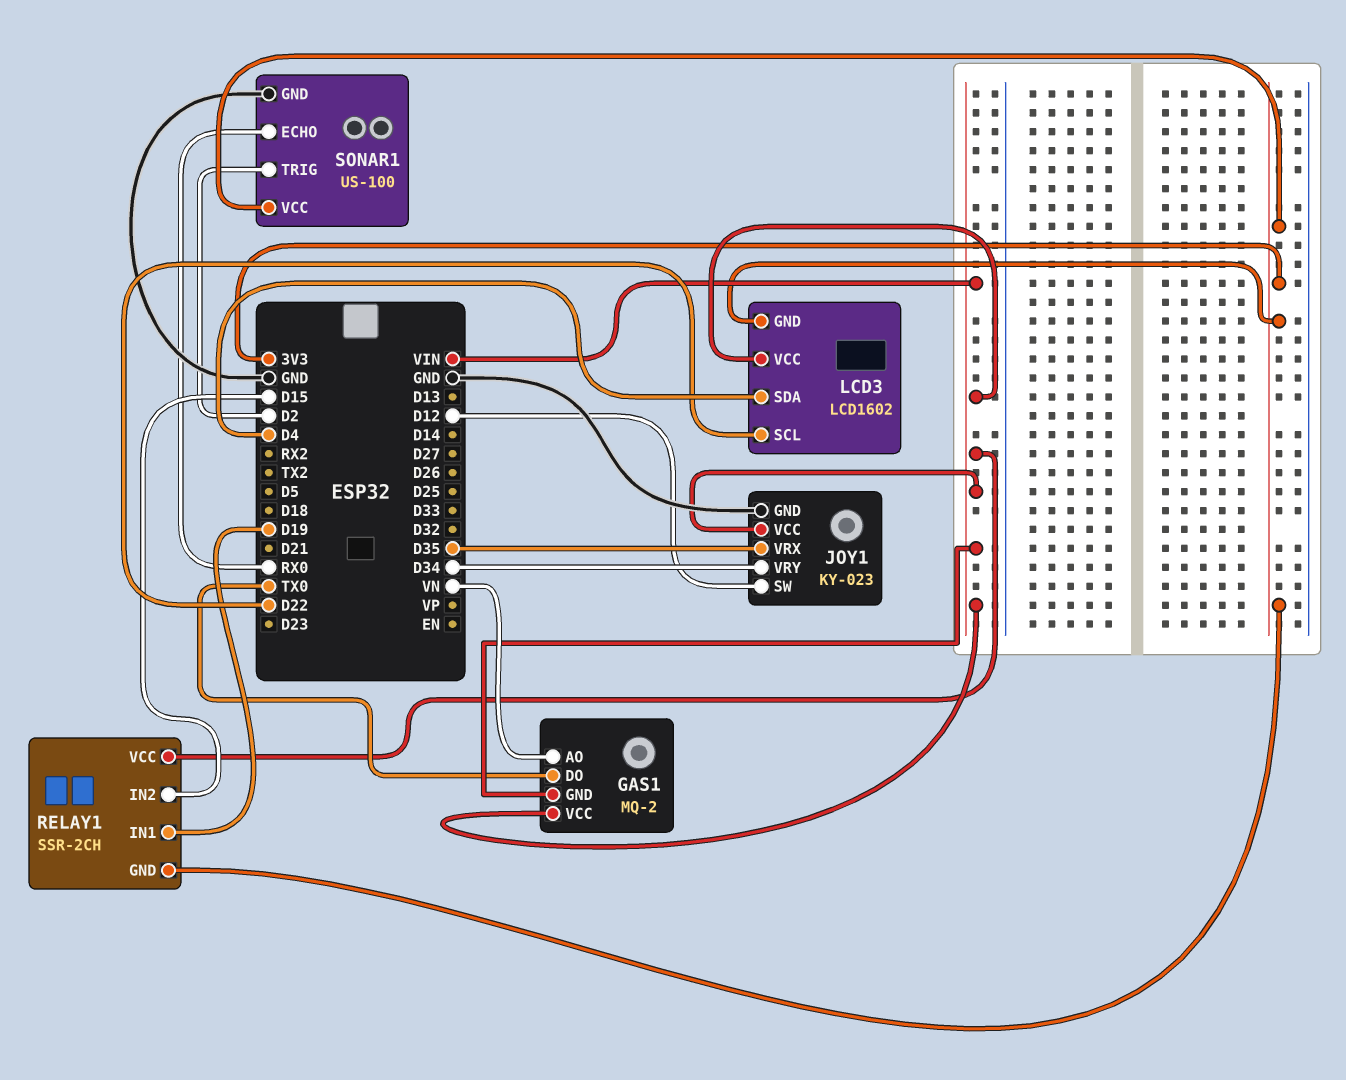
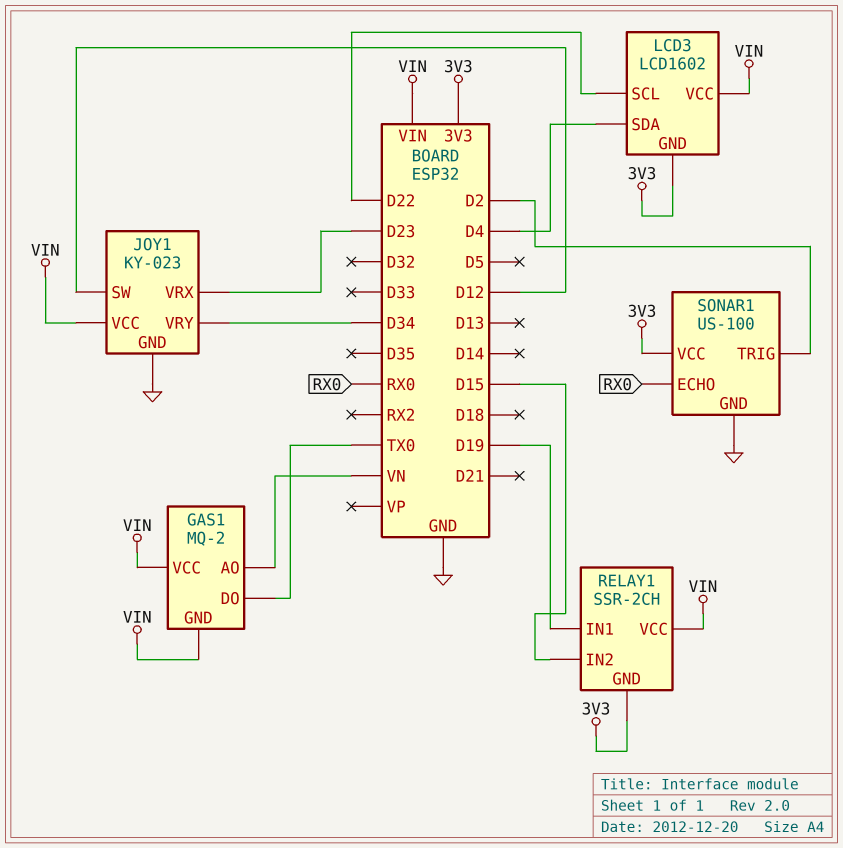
JOY1 pin VRX: D35 -> D23

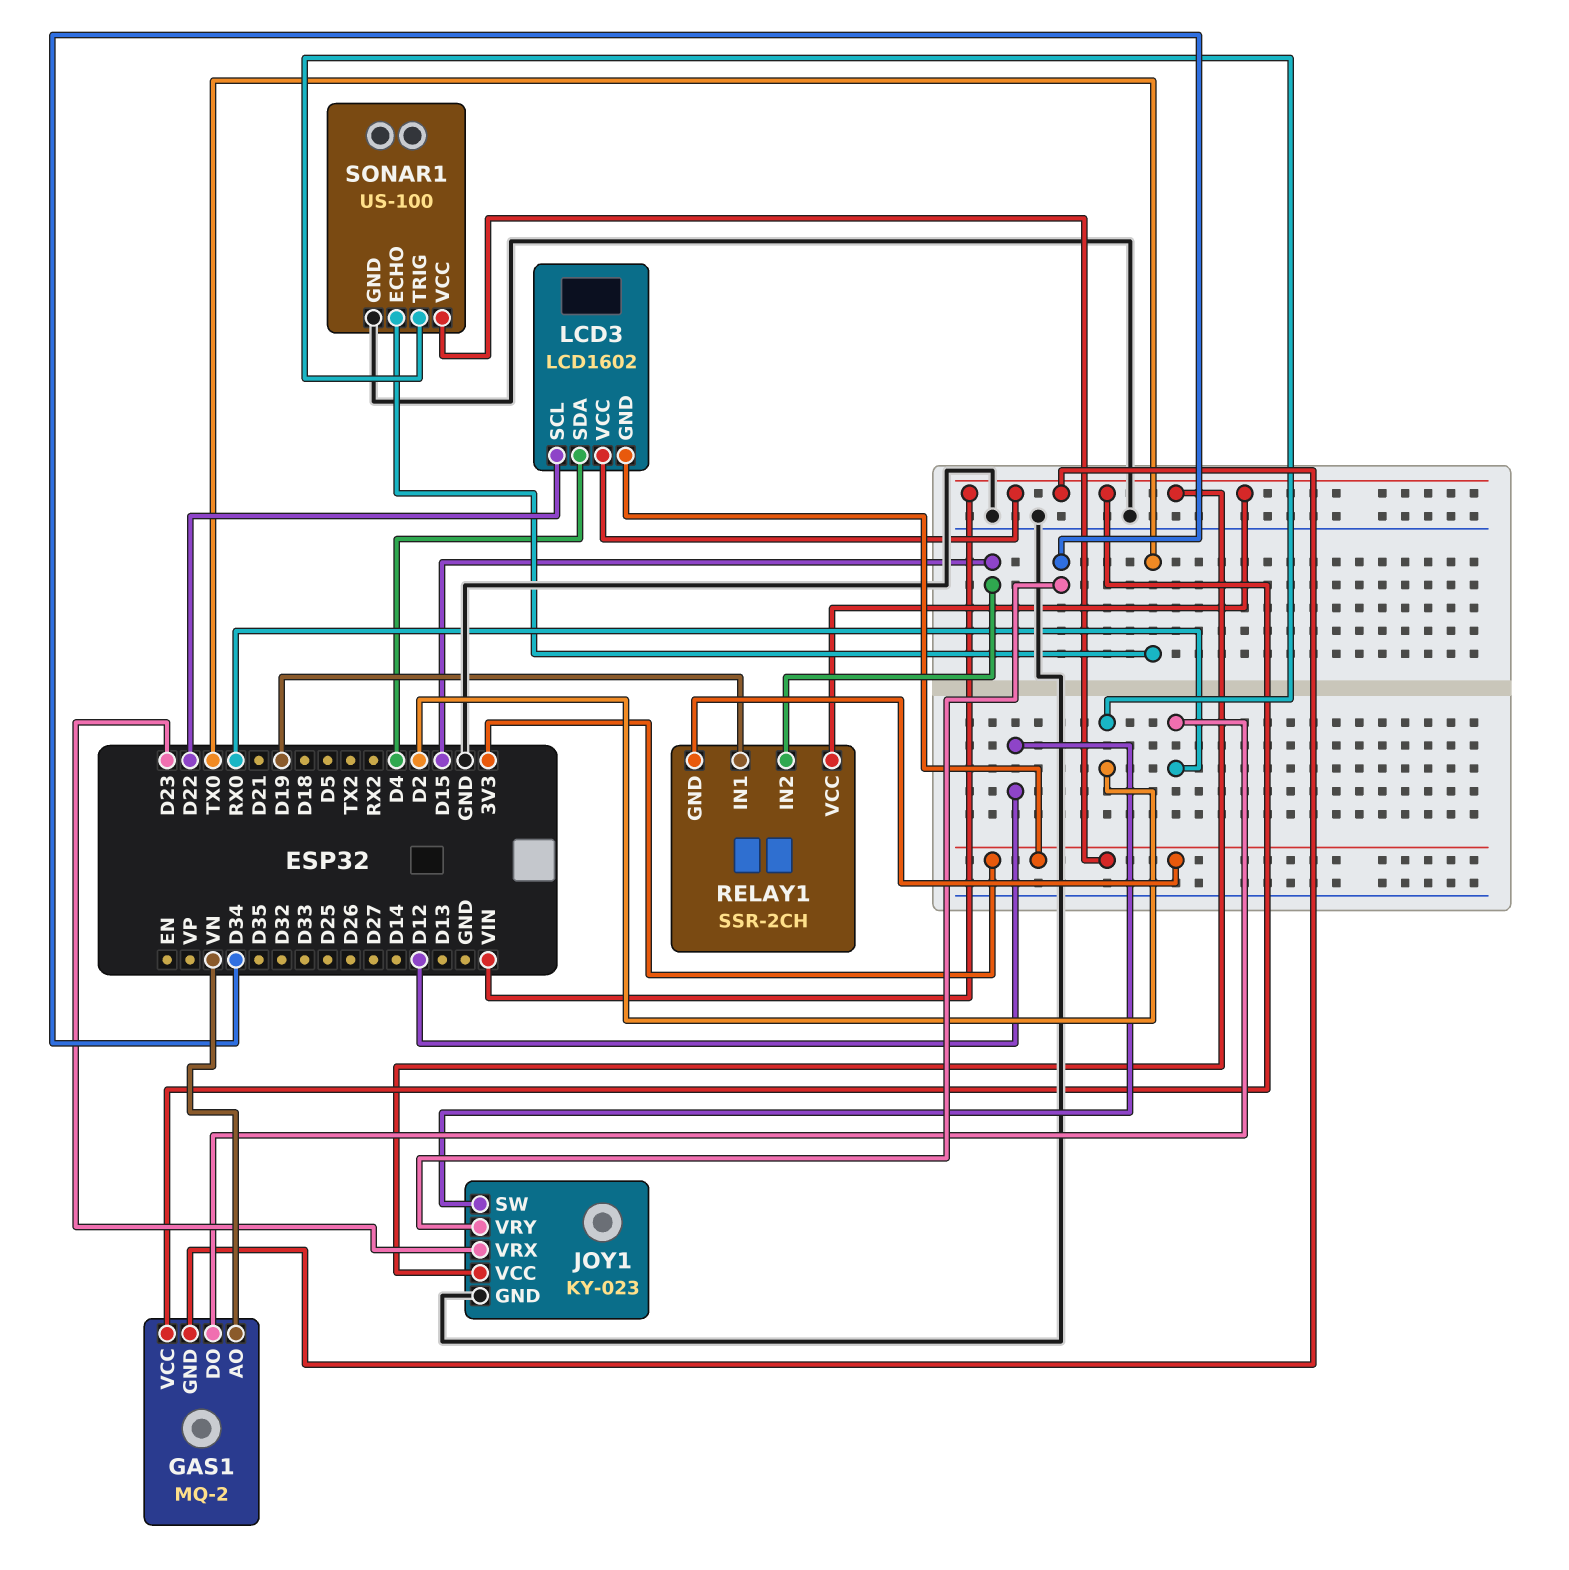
GAS1 pin DO: TX0 -> RX0
SONAR1 pin ECHO: RX0 -> TX0

